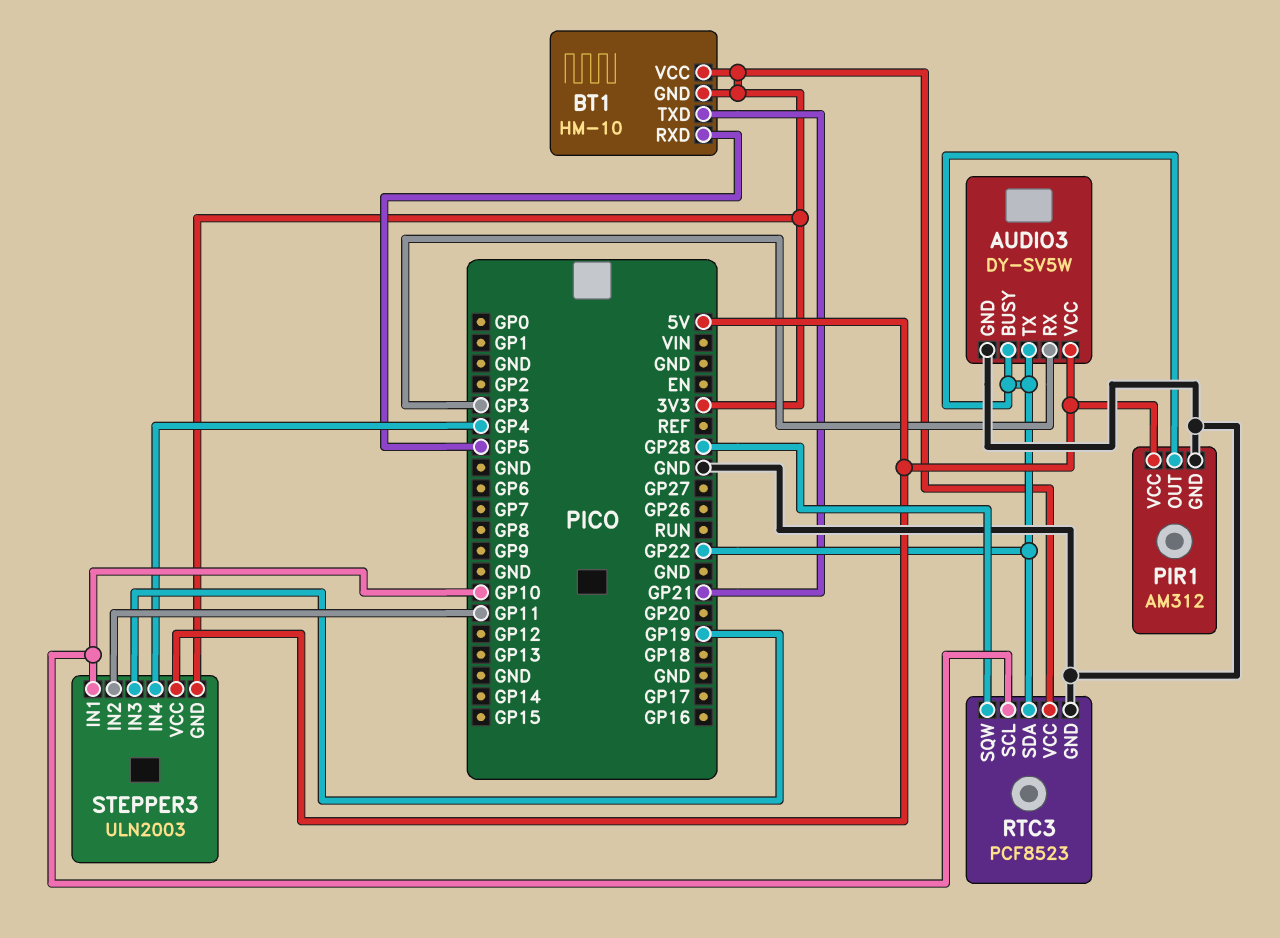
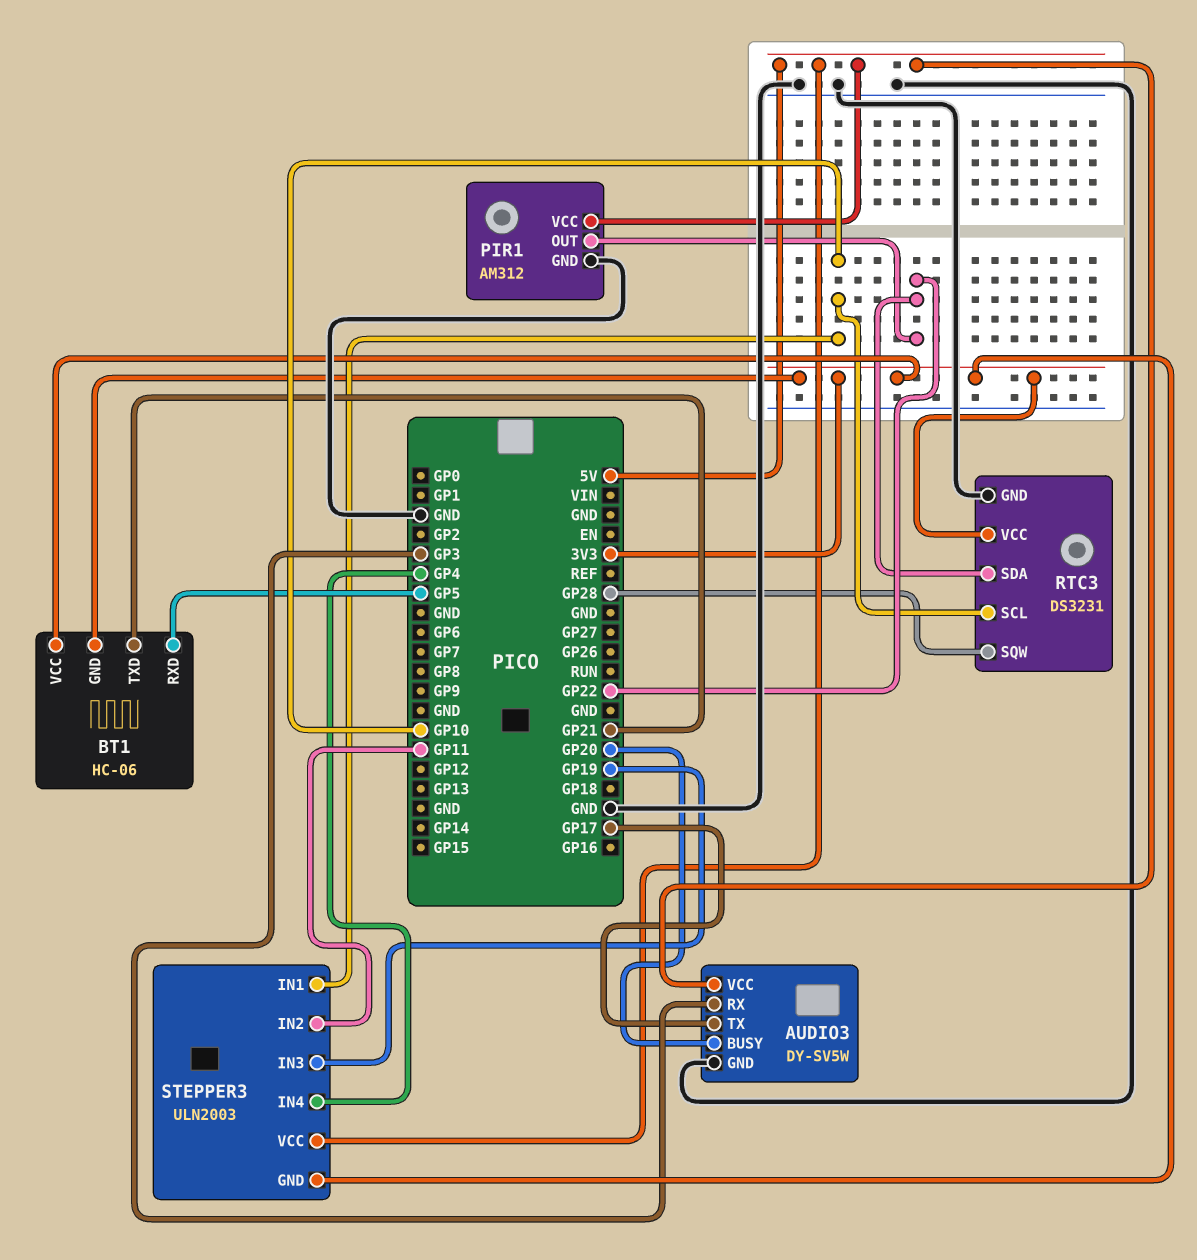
AUDIO3 pin BUSY: GP22 -> GP20
AUDIO3 pin TX: GP22 -> GP17
BT1: HM-10 -> HC-06
RTC3: PCF8523 -> DS3231

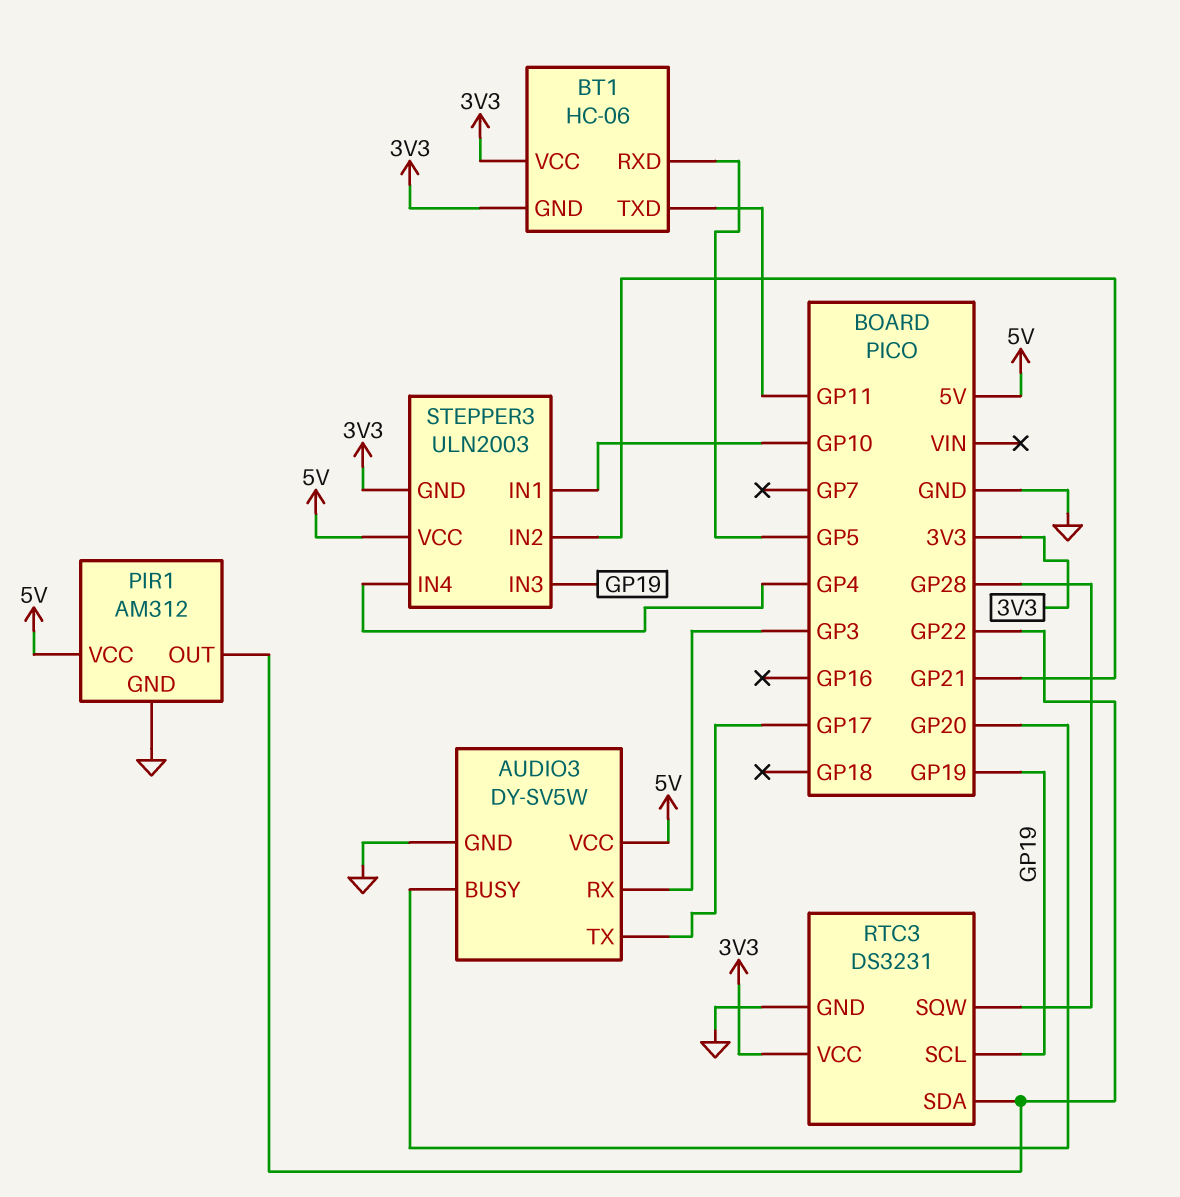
BT1 pin TXD: GP21 -> GP11
RTC3 pin SCL: GP10 -> GP19
STEPPER3 pin IN2: GP11 -> GP21

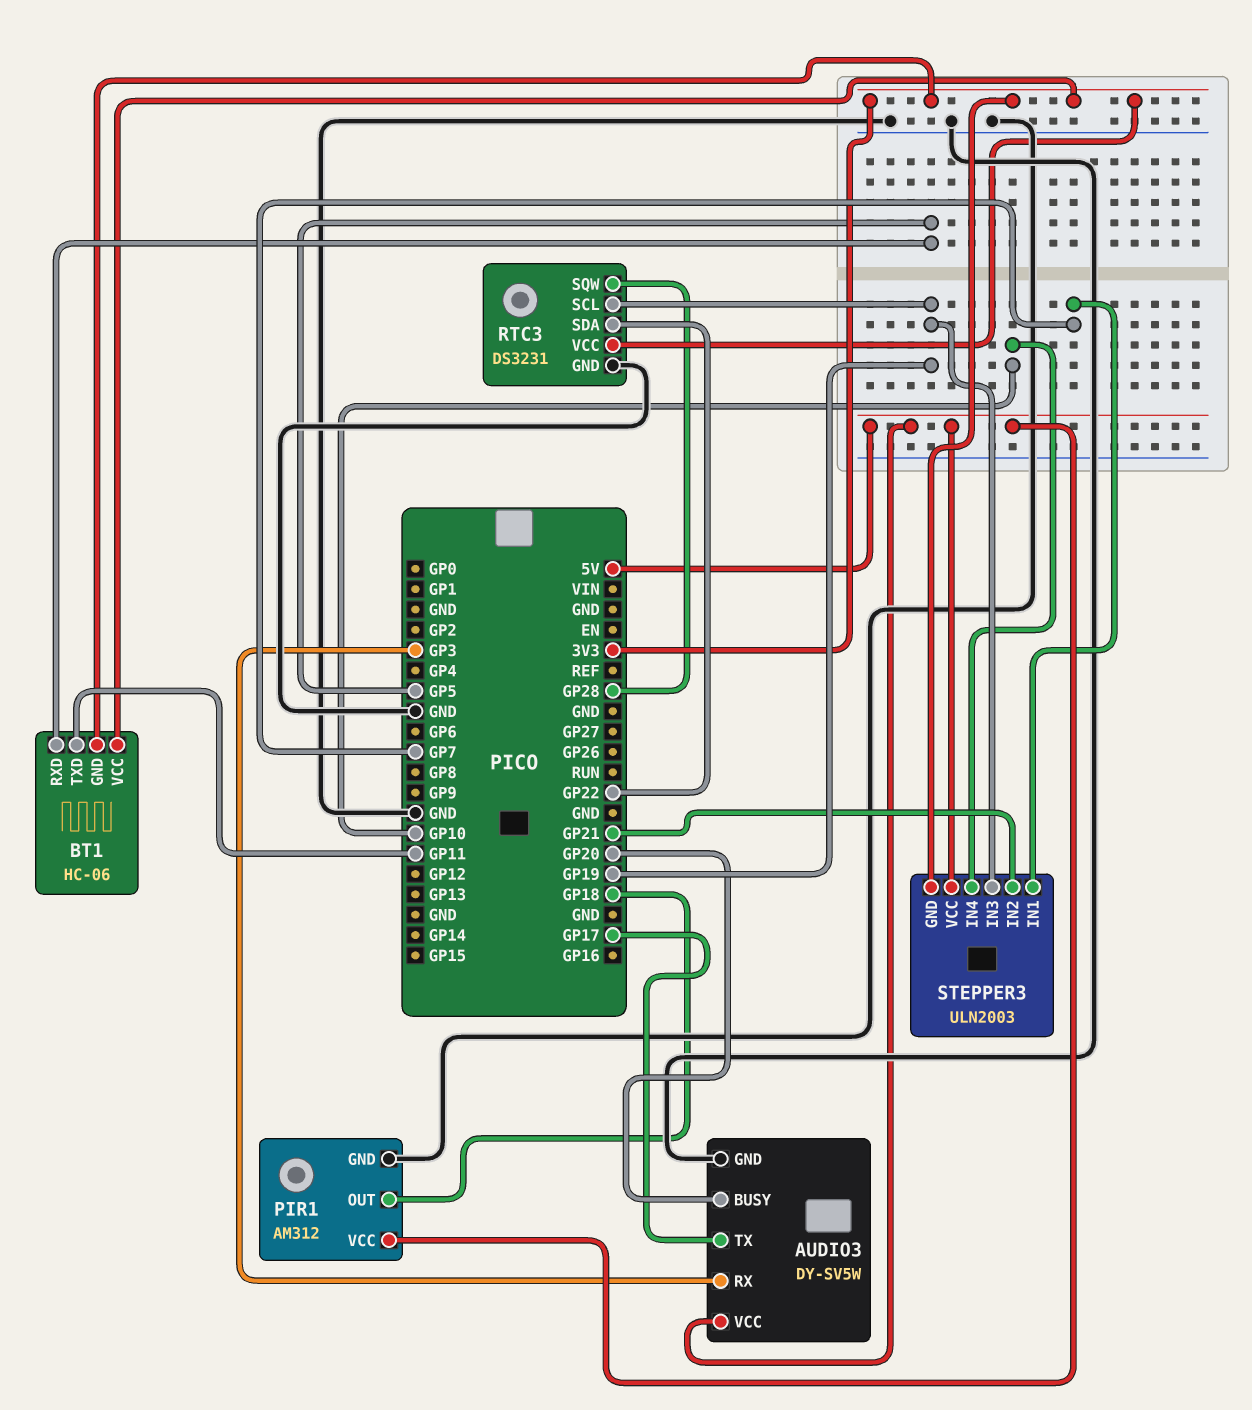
PIR1 pin OUT: GP22 -> GP18
STEPPER3 pin IN1: GP10 -> GP7
STEPPER3 pin IN4: GP4 -> GP10

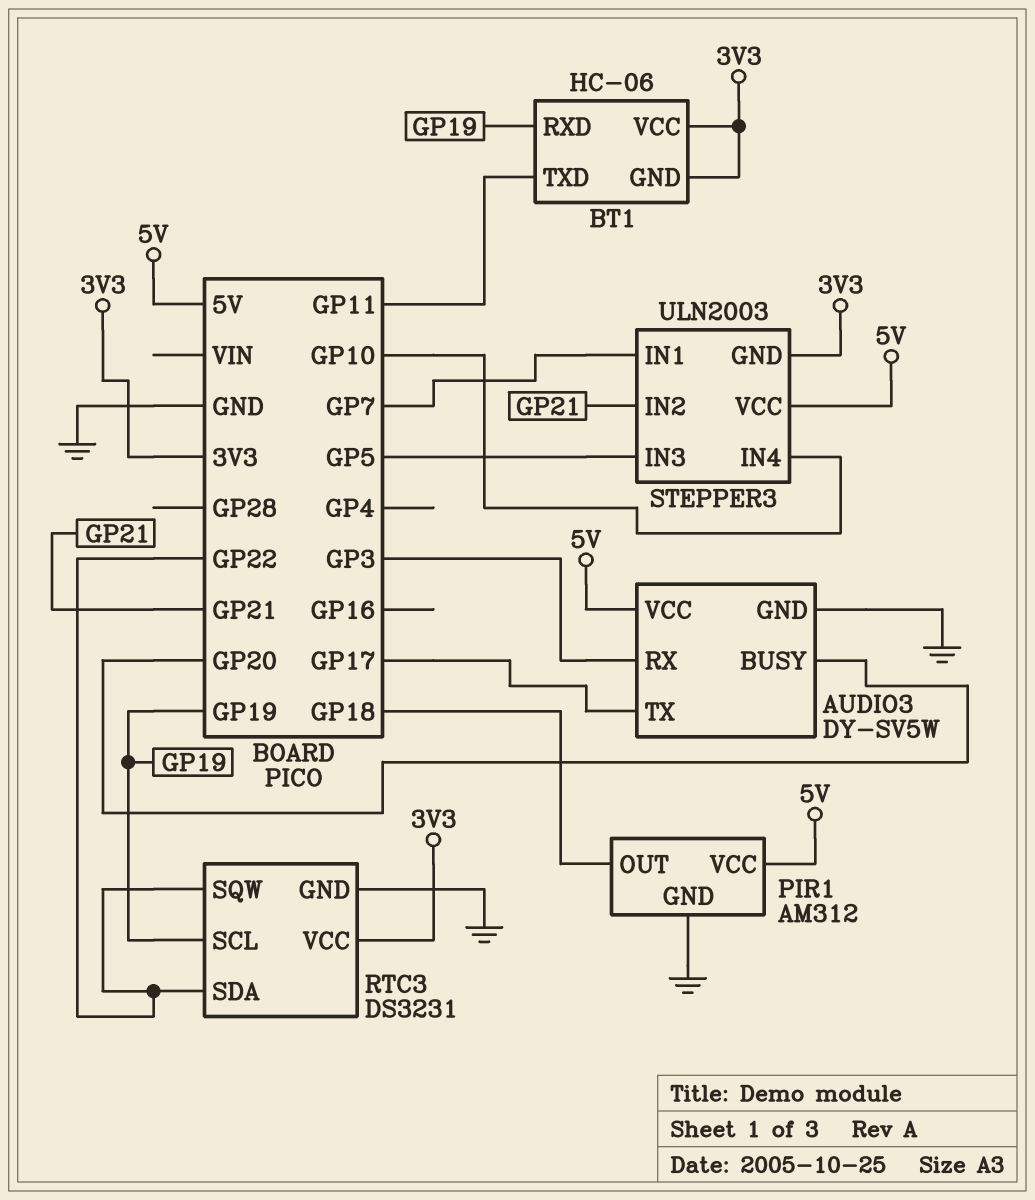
BT1 pin RXD: GP5 -> GP19
RTC3 pin SQW: GP28 -> GP22
STEPPER3 pin IN3: GP19 -> GP5

